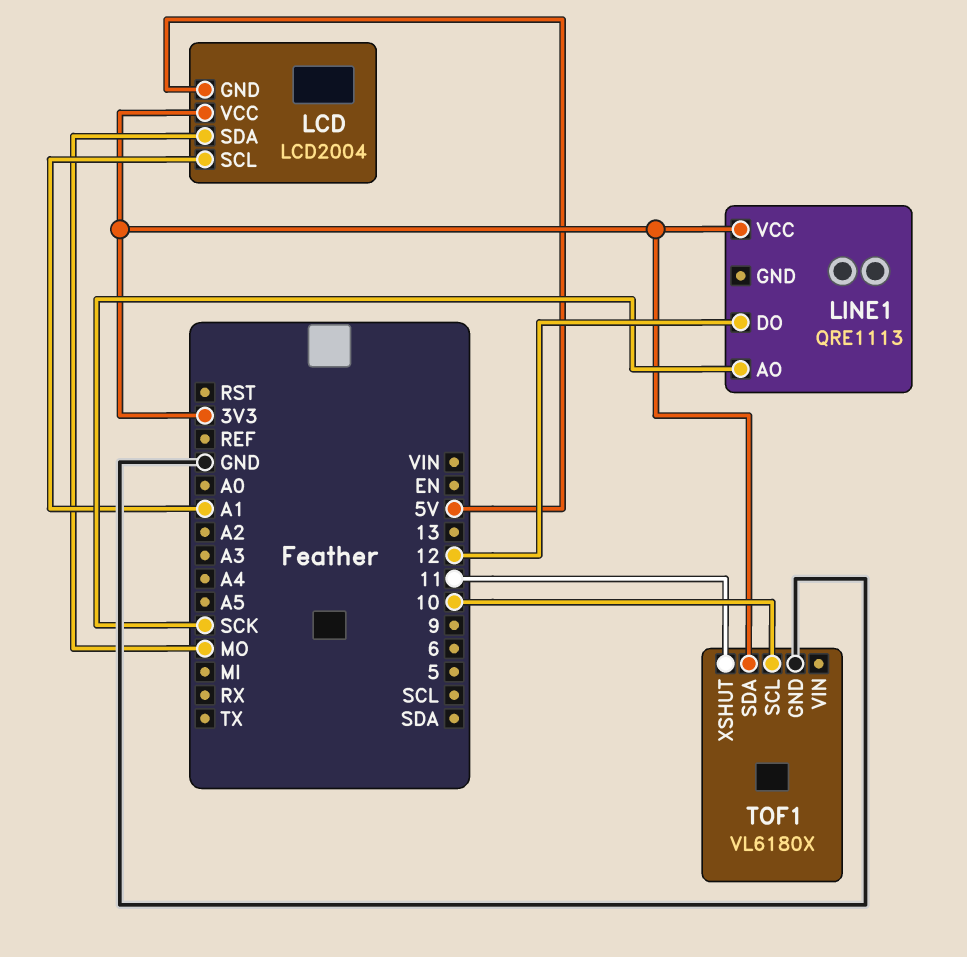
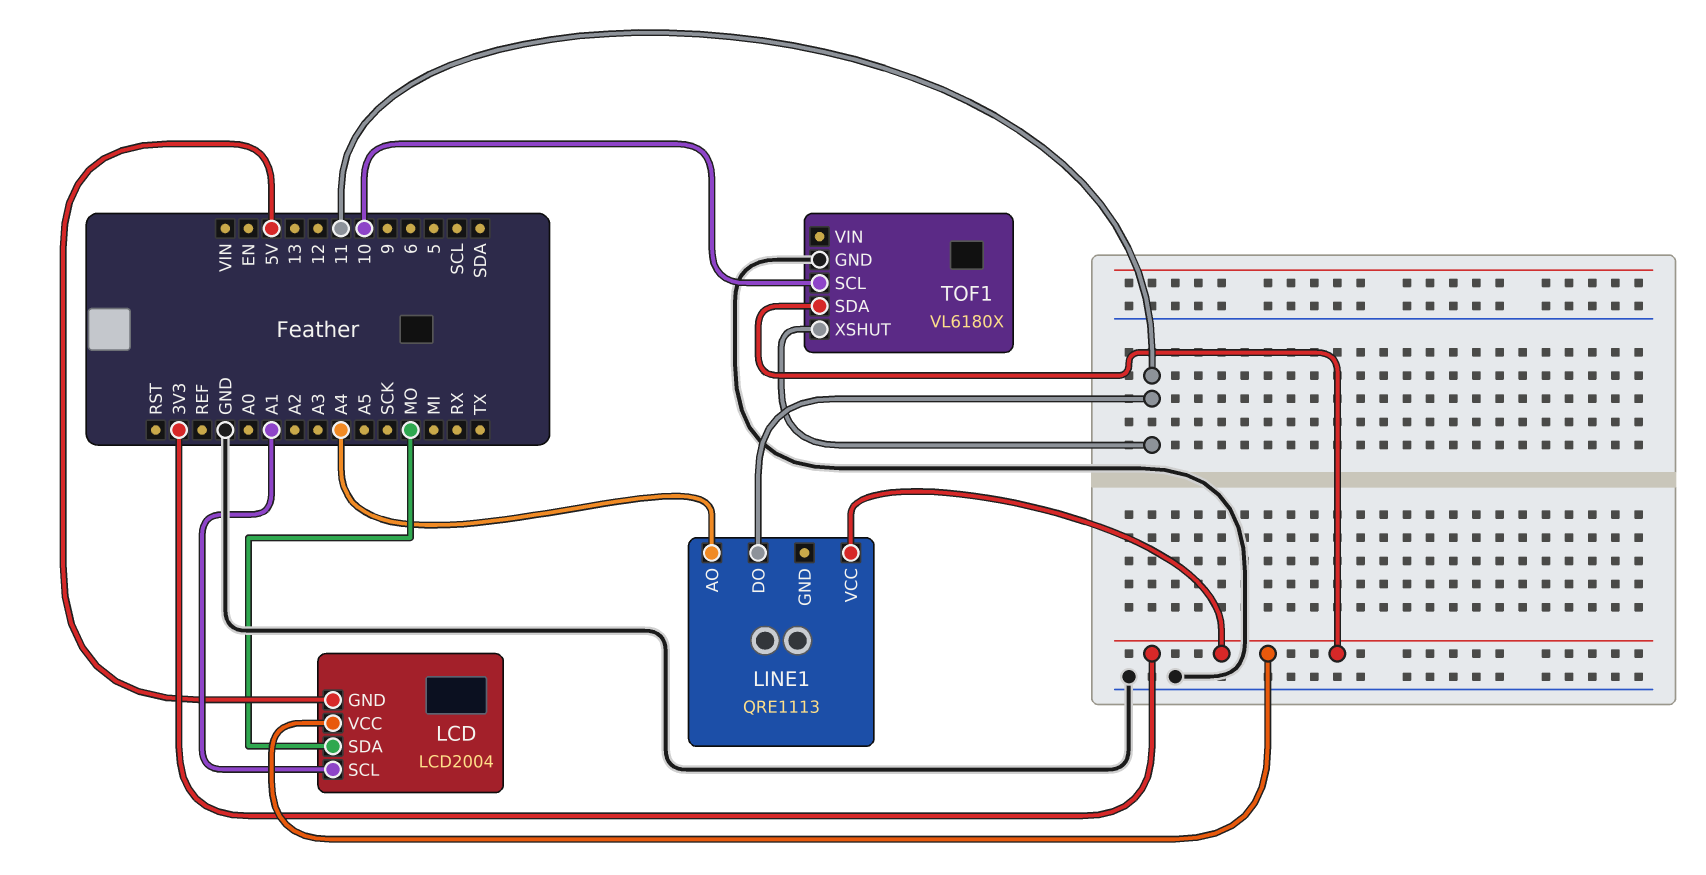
LINE1 pin AO: SCK -> A4
LINE1 pin DO: 12 -> 11

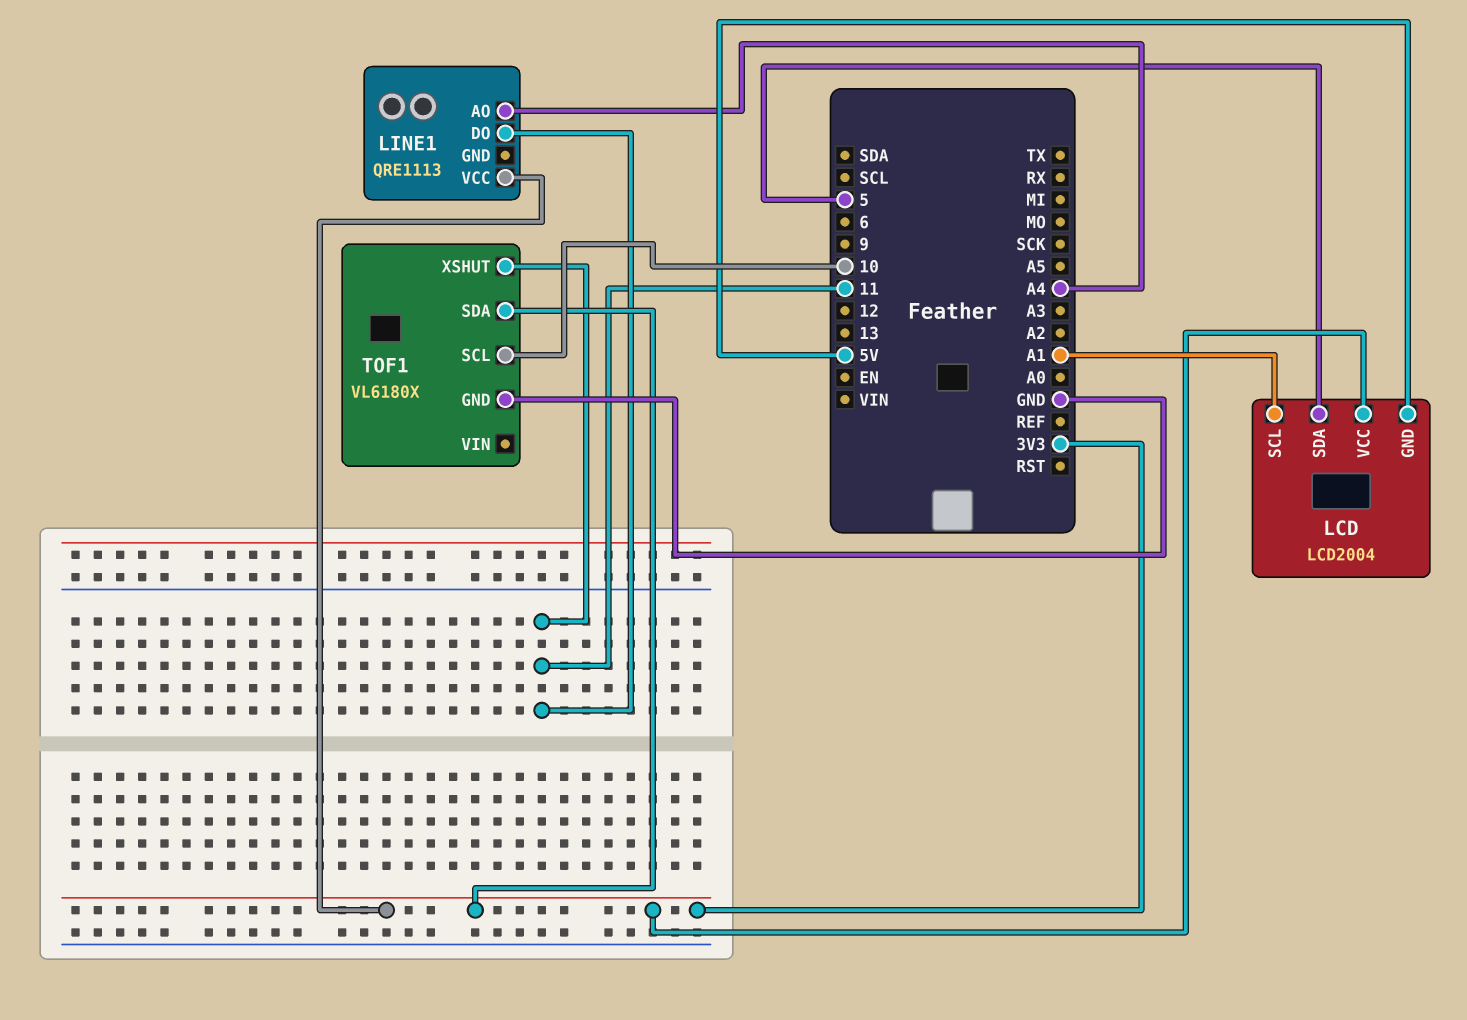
LCD pin SDA: MO -> 5

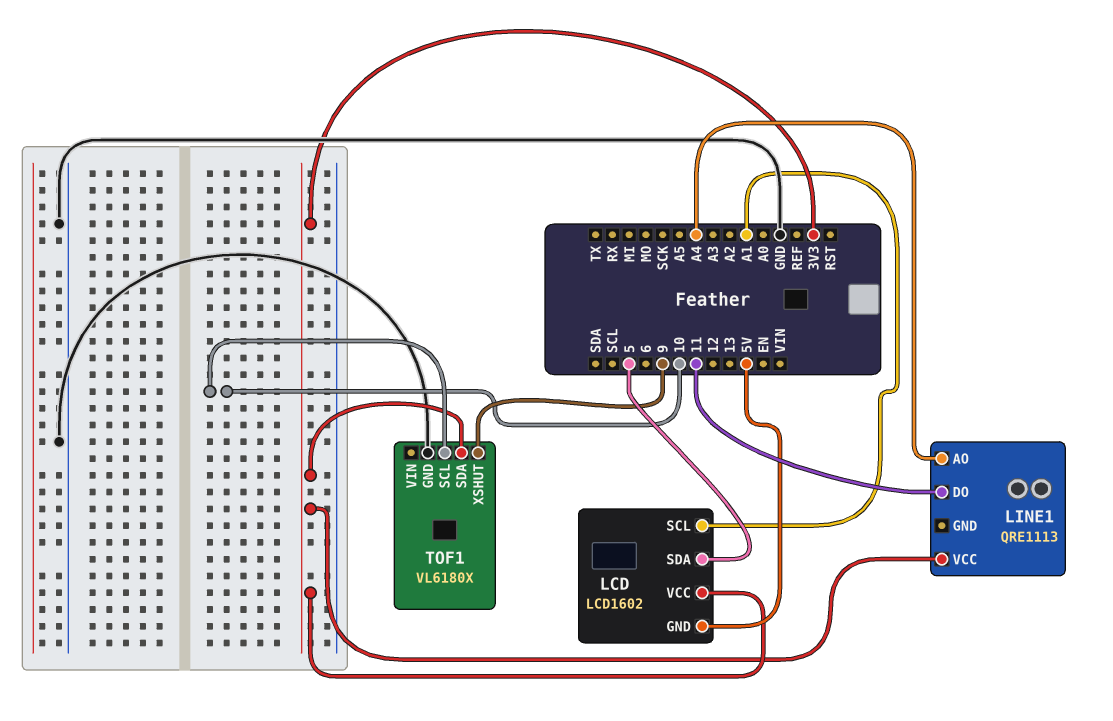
LCD: LCD2004 -> LCD1602
TOF1 pin XSHUT: 11 -> 9

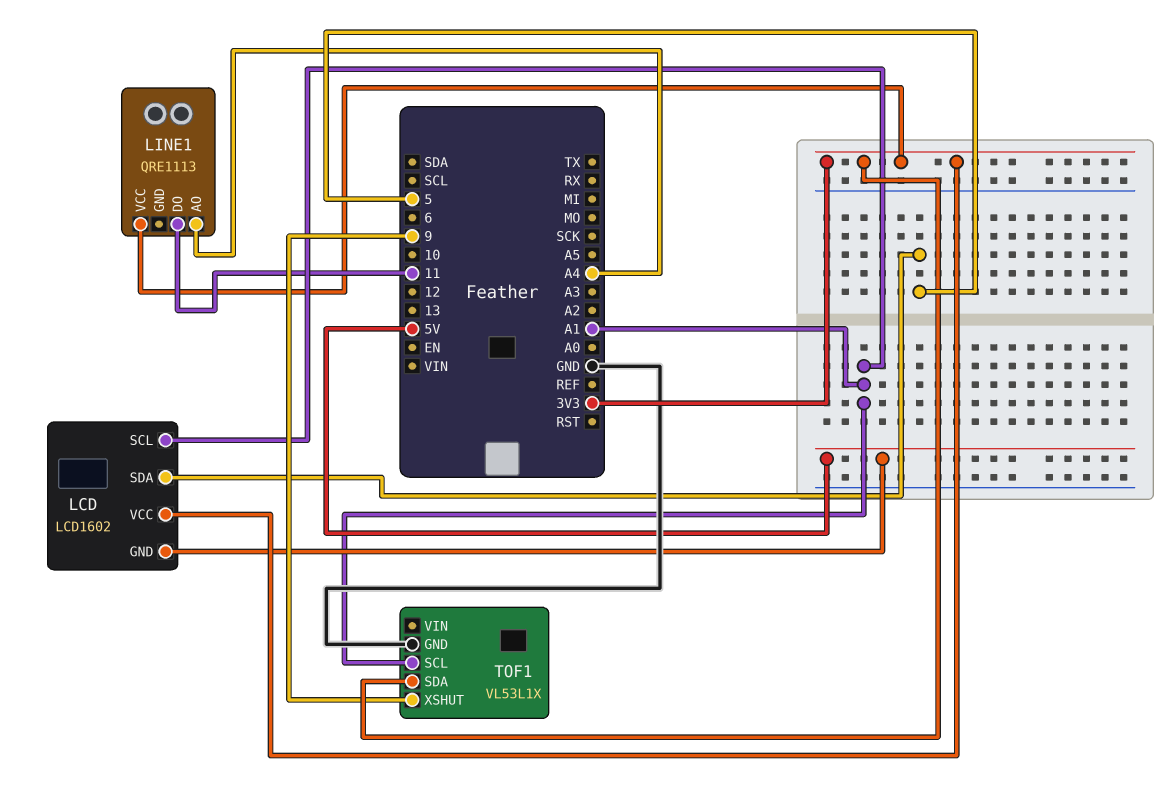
TOF1: VL6180X -> VL53L1X
TOF1 pin SCL: 10 -> A1

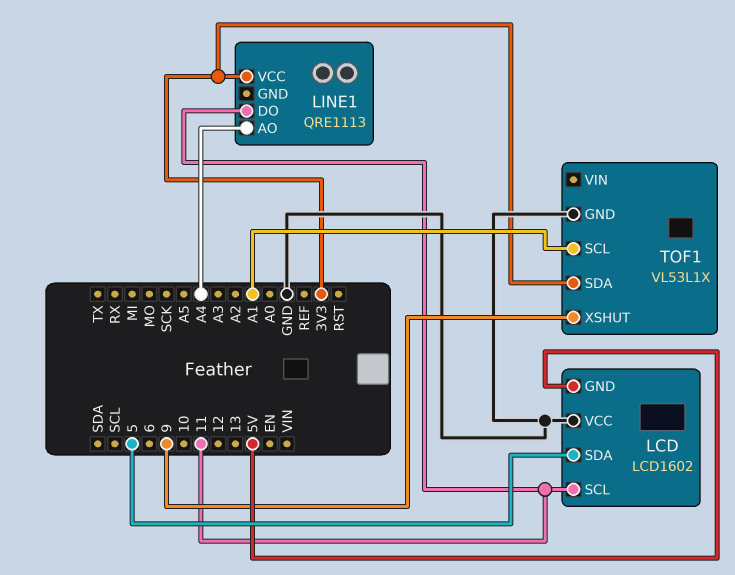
LCD pin SCL: A1 -> 11
LCD pin VCC: 3V3 -> GND

